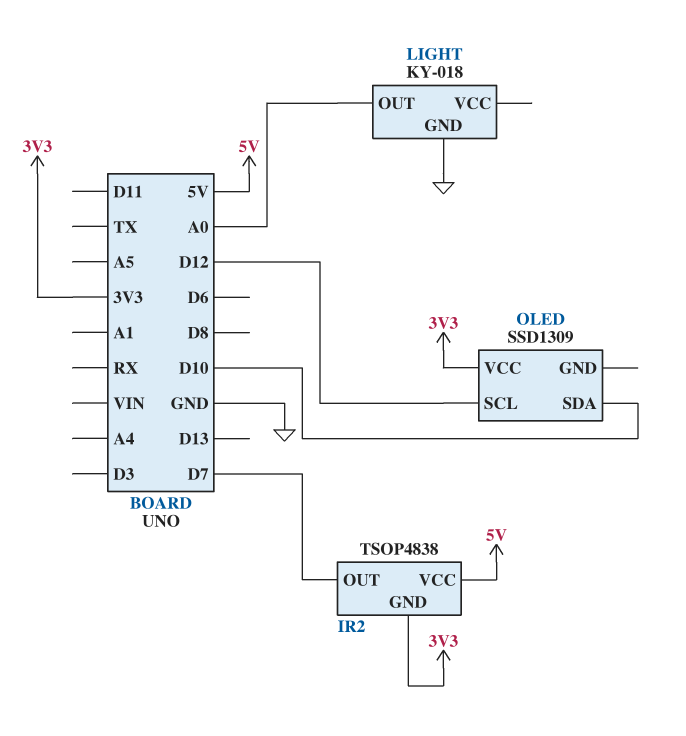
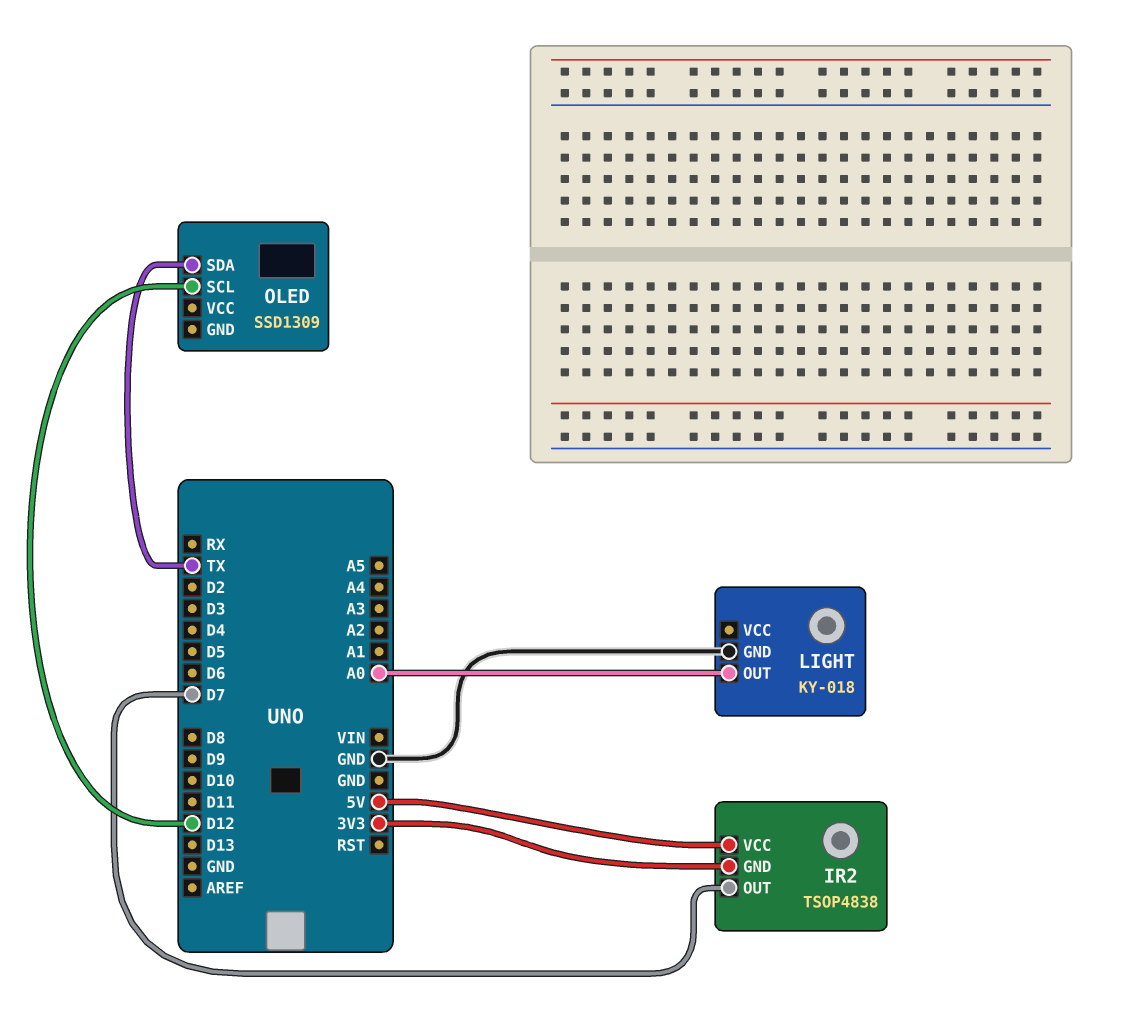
OLED pin SDA: D10 -> TX
OLED pin VCC: 3V3 -> none

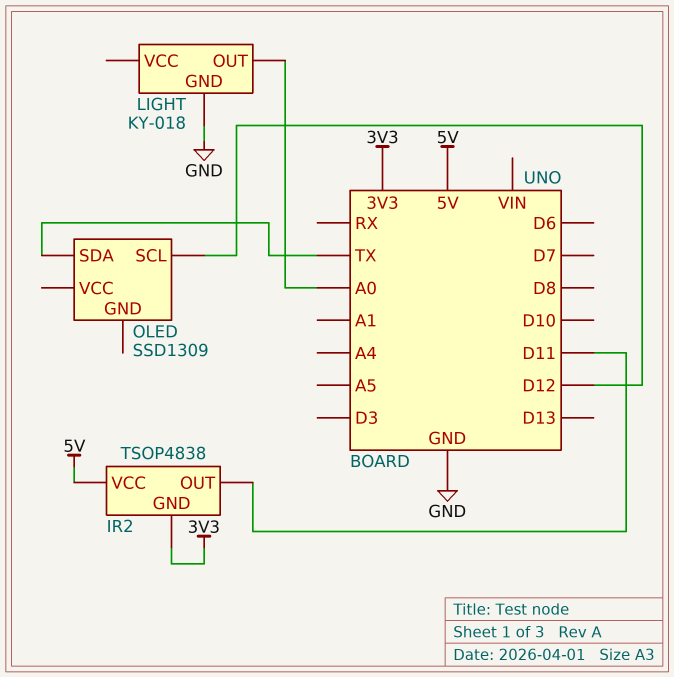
IR2 pin OUT: D7 -> D11

